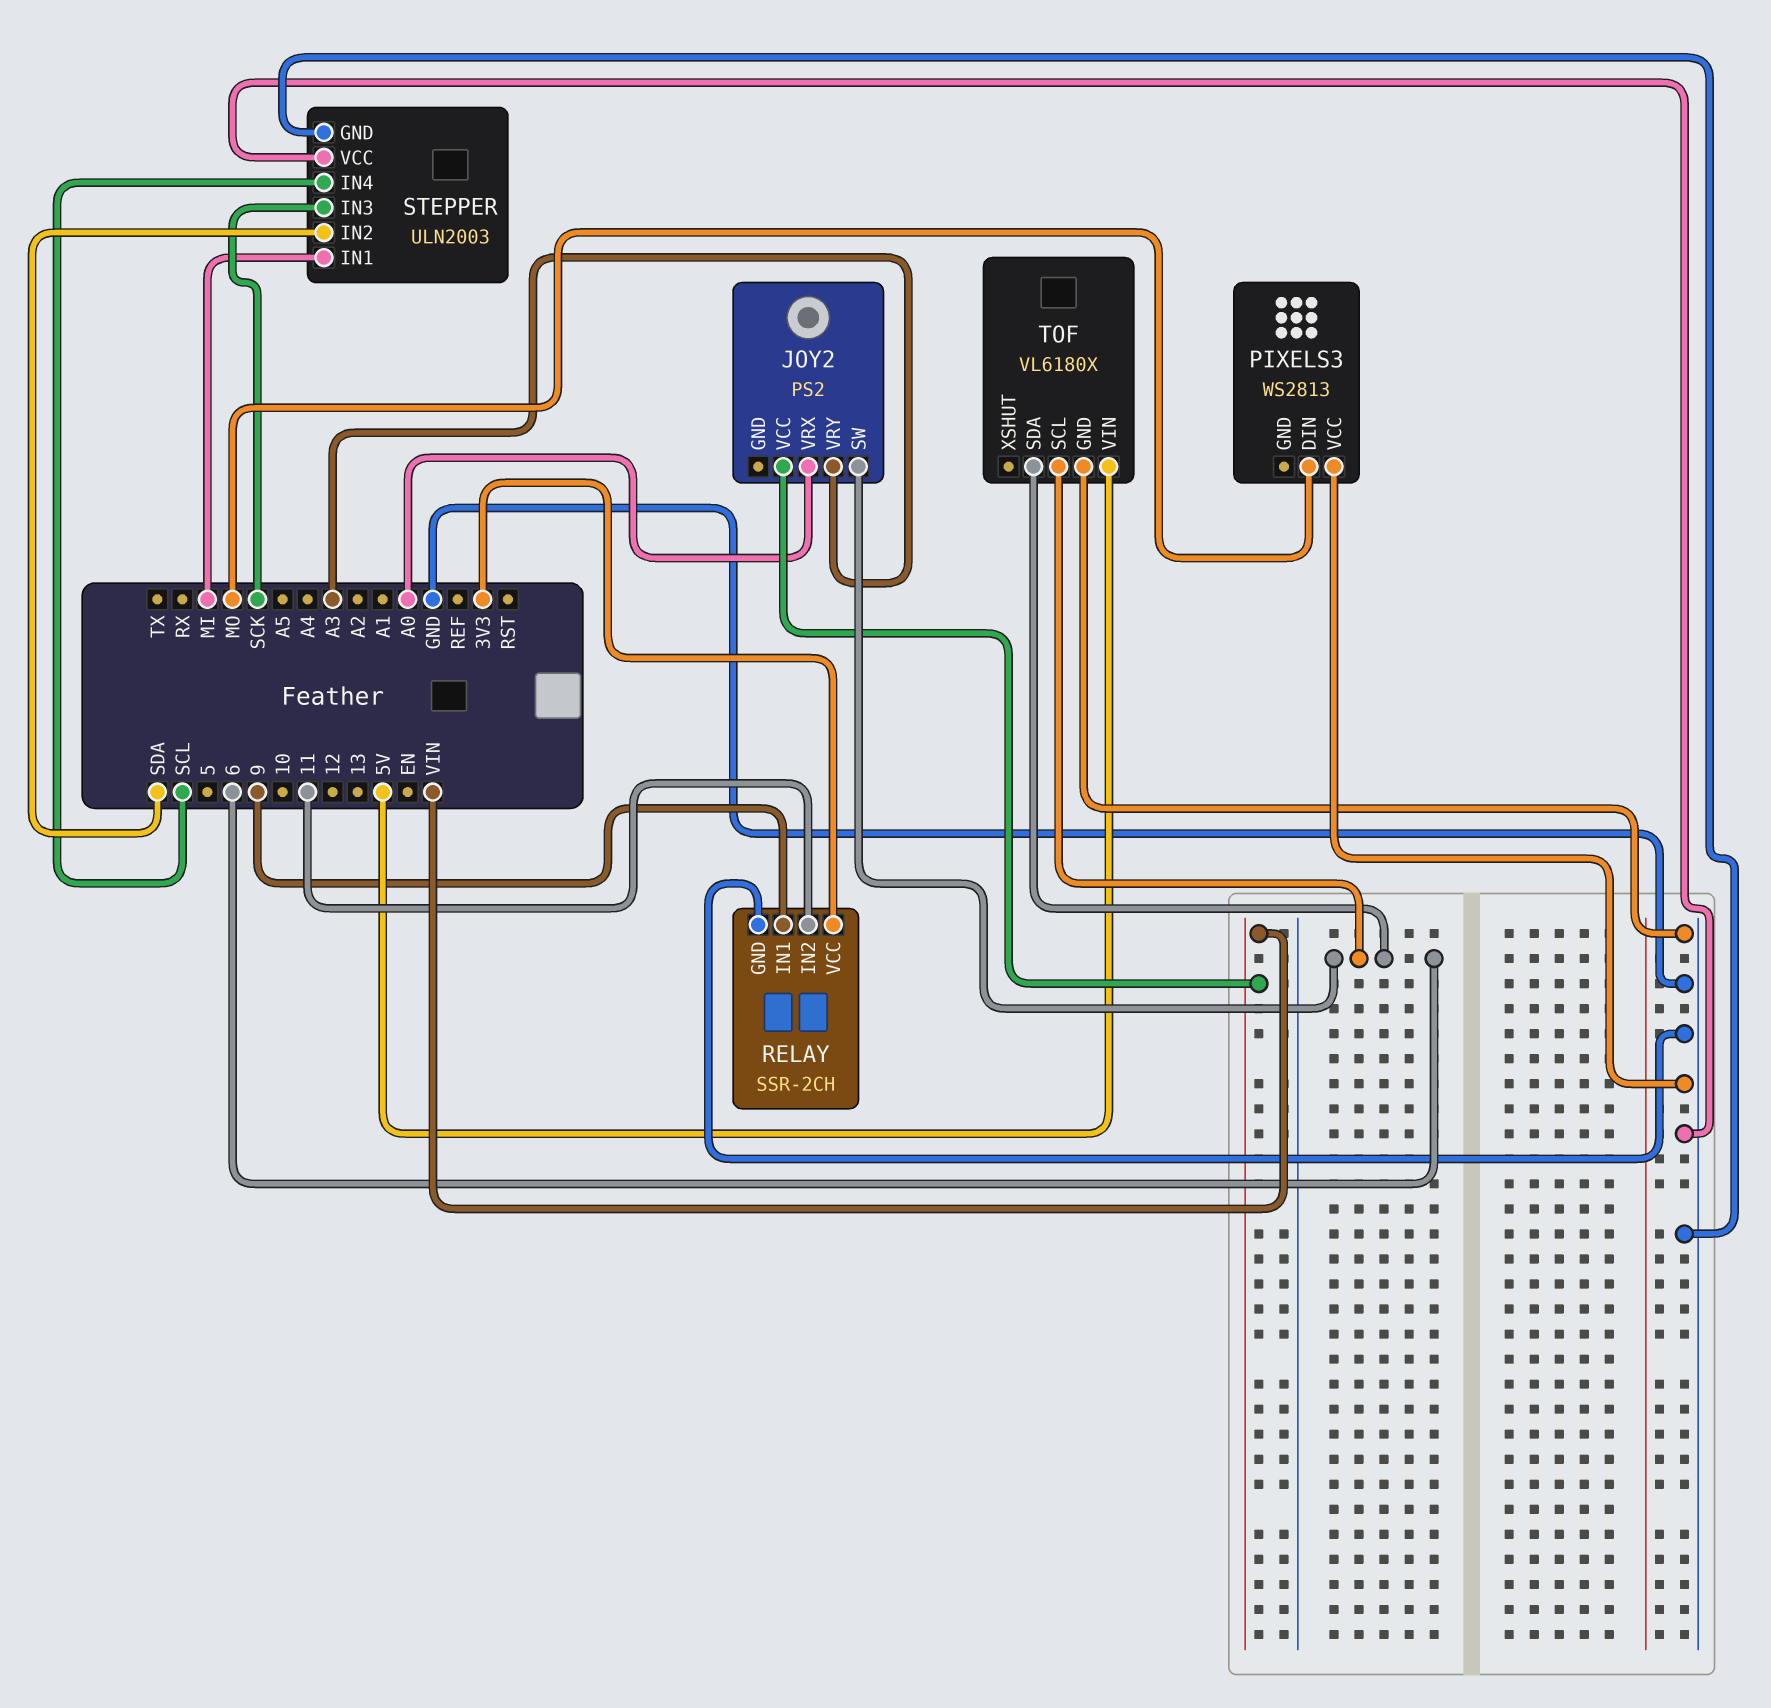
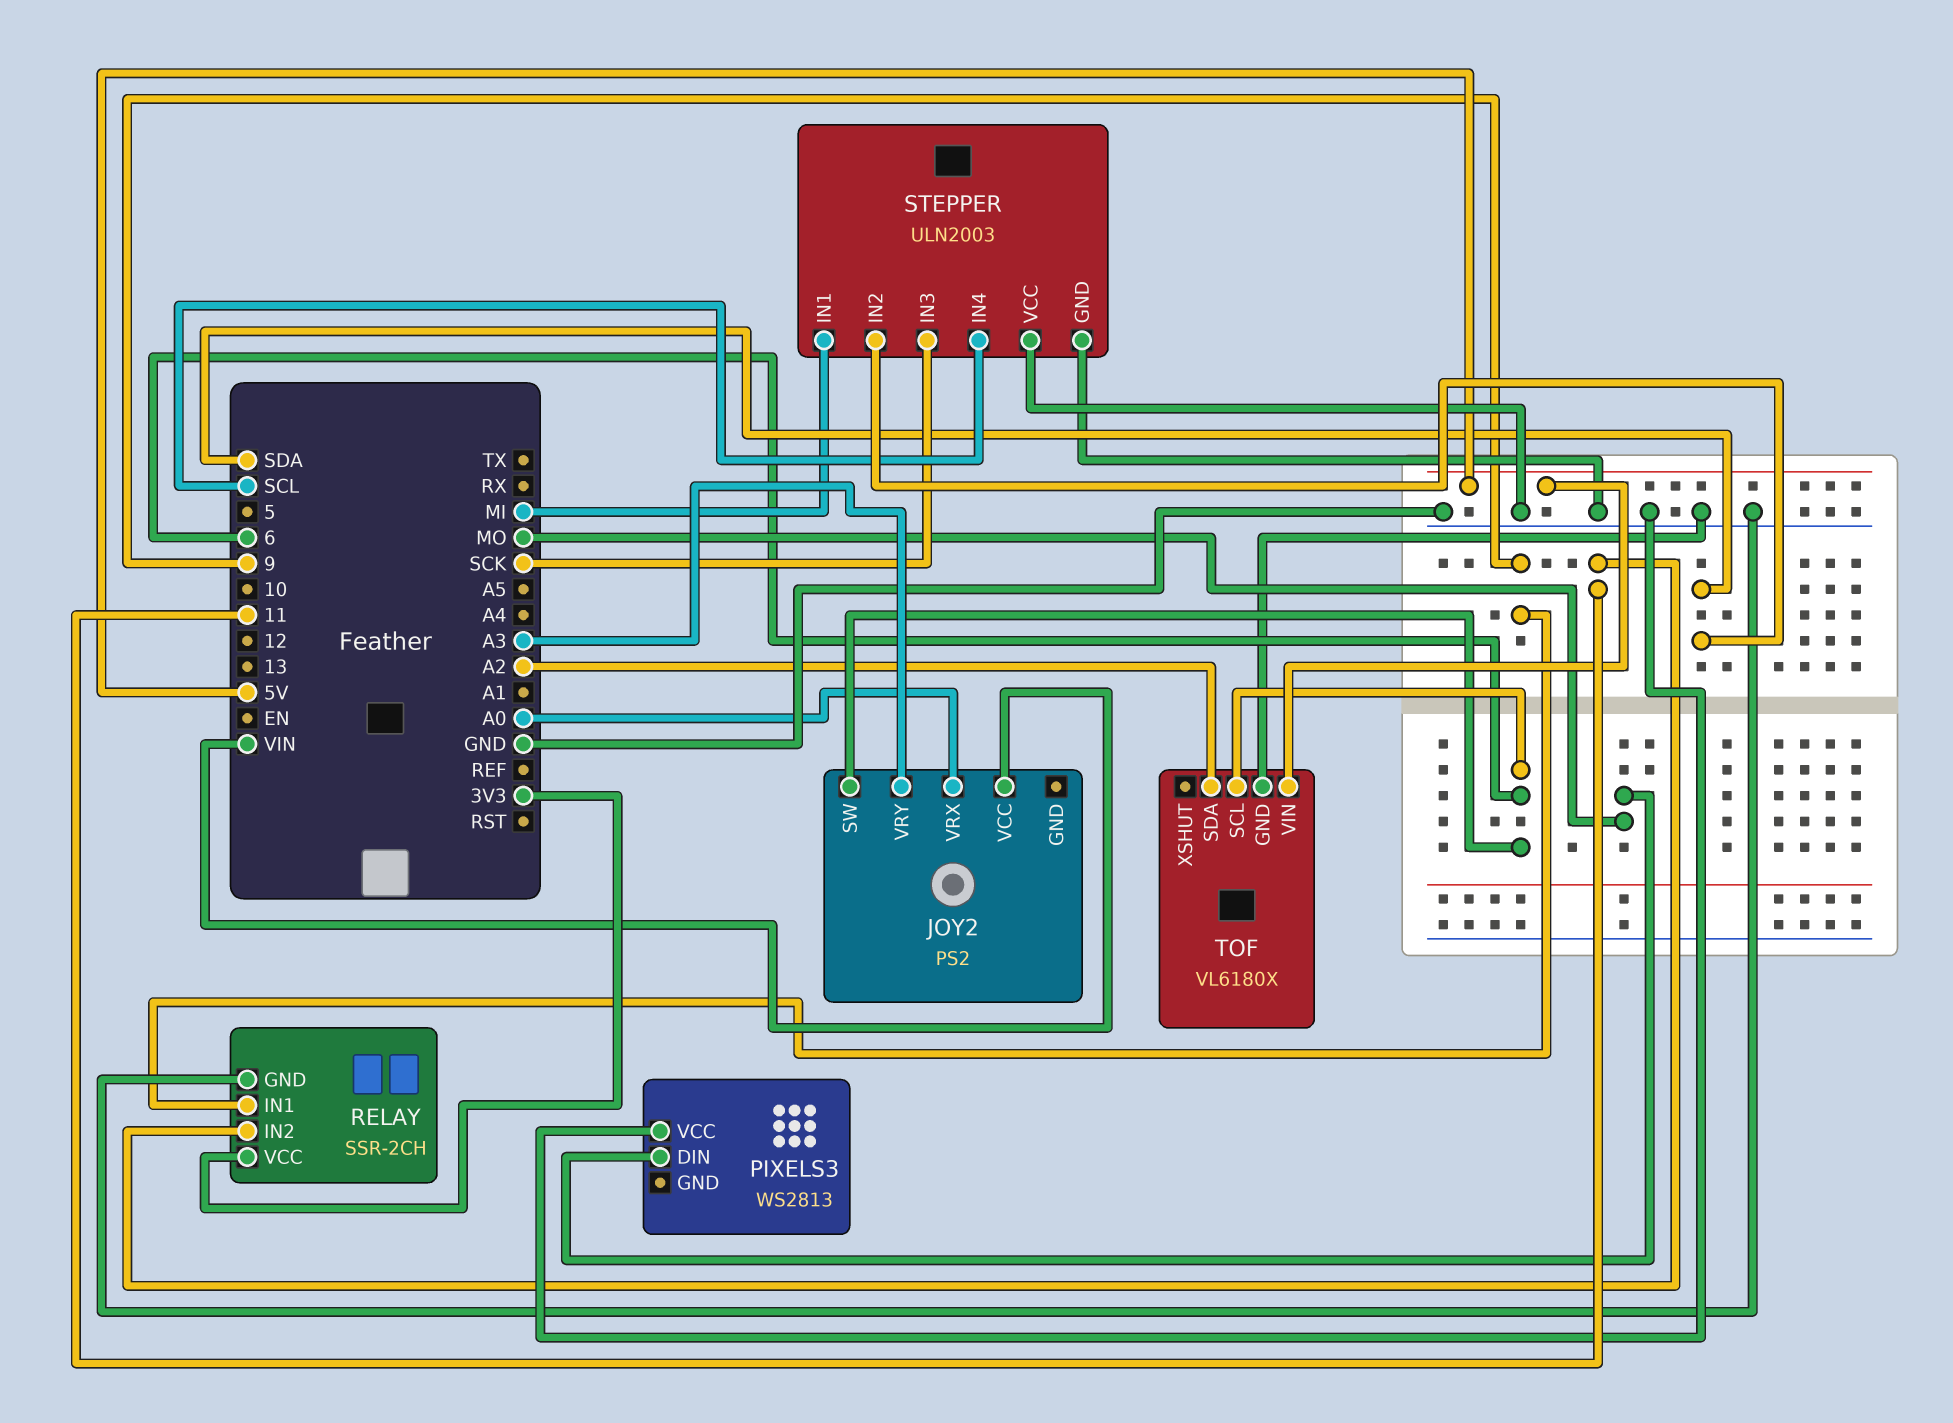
TOF pin SDA: 6 -> A2

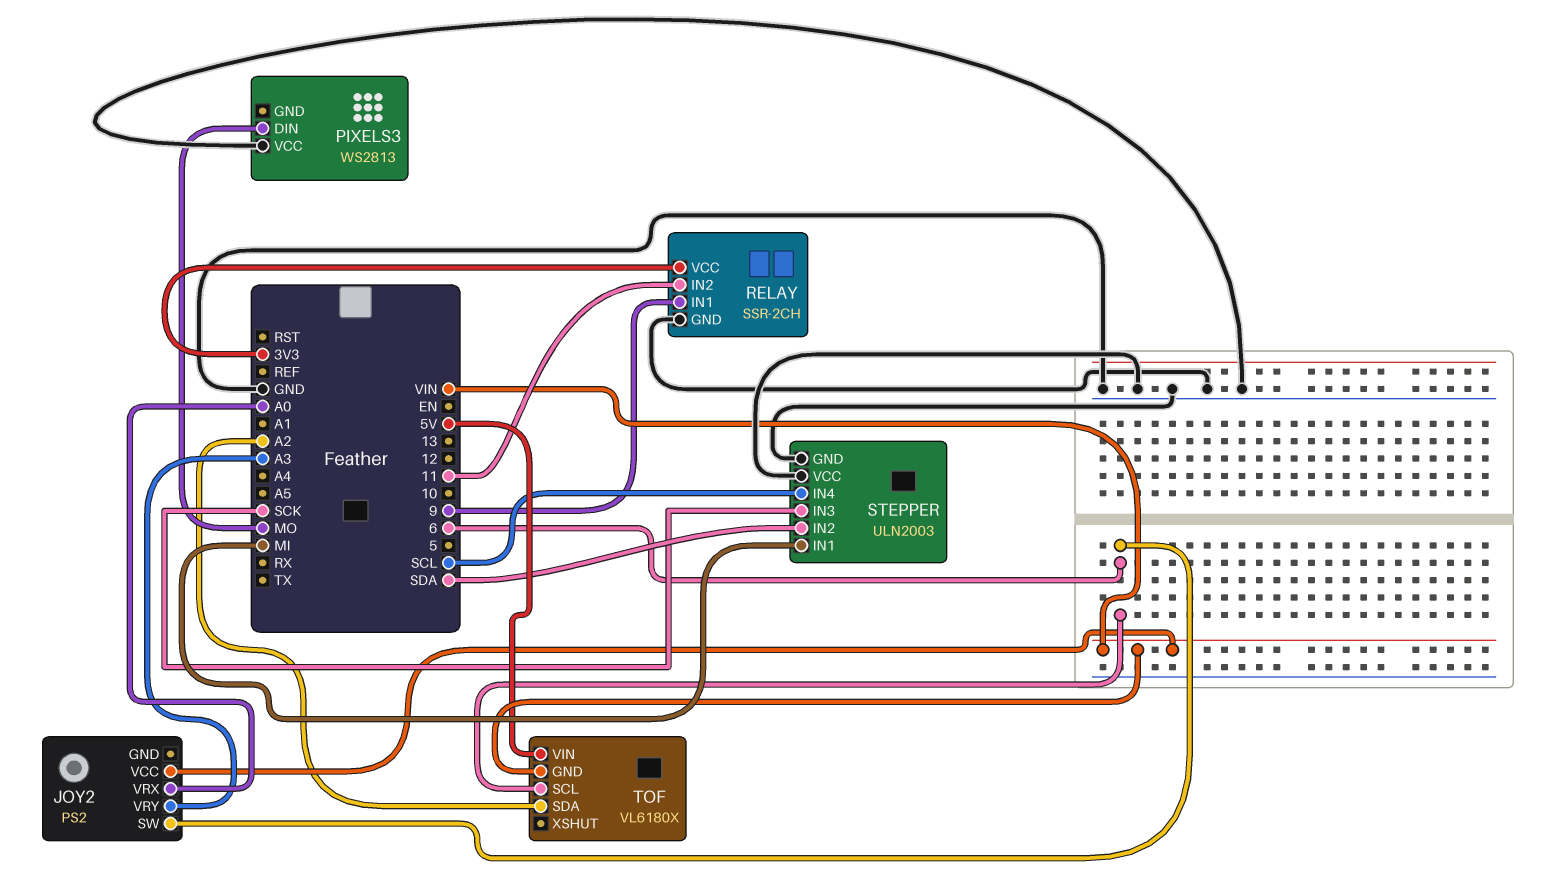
TOF pin GND: GND -> VIN

